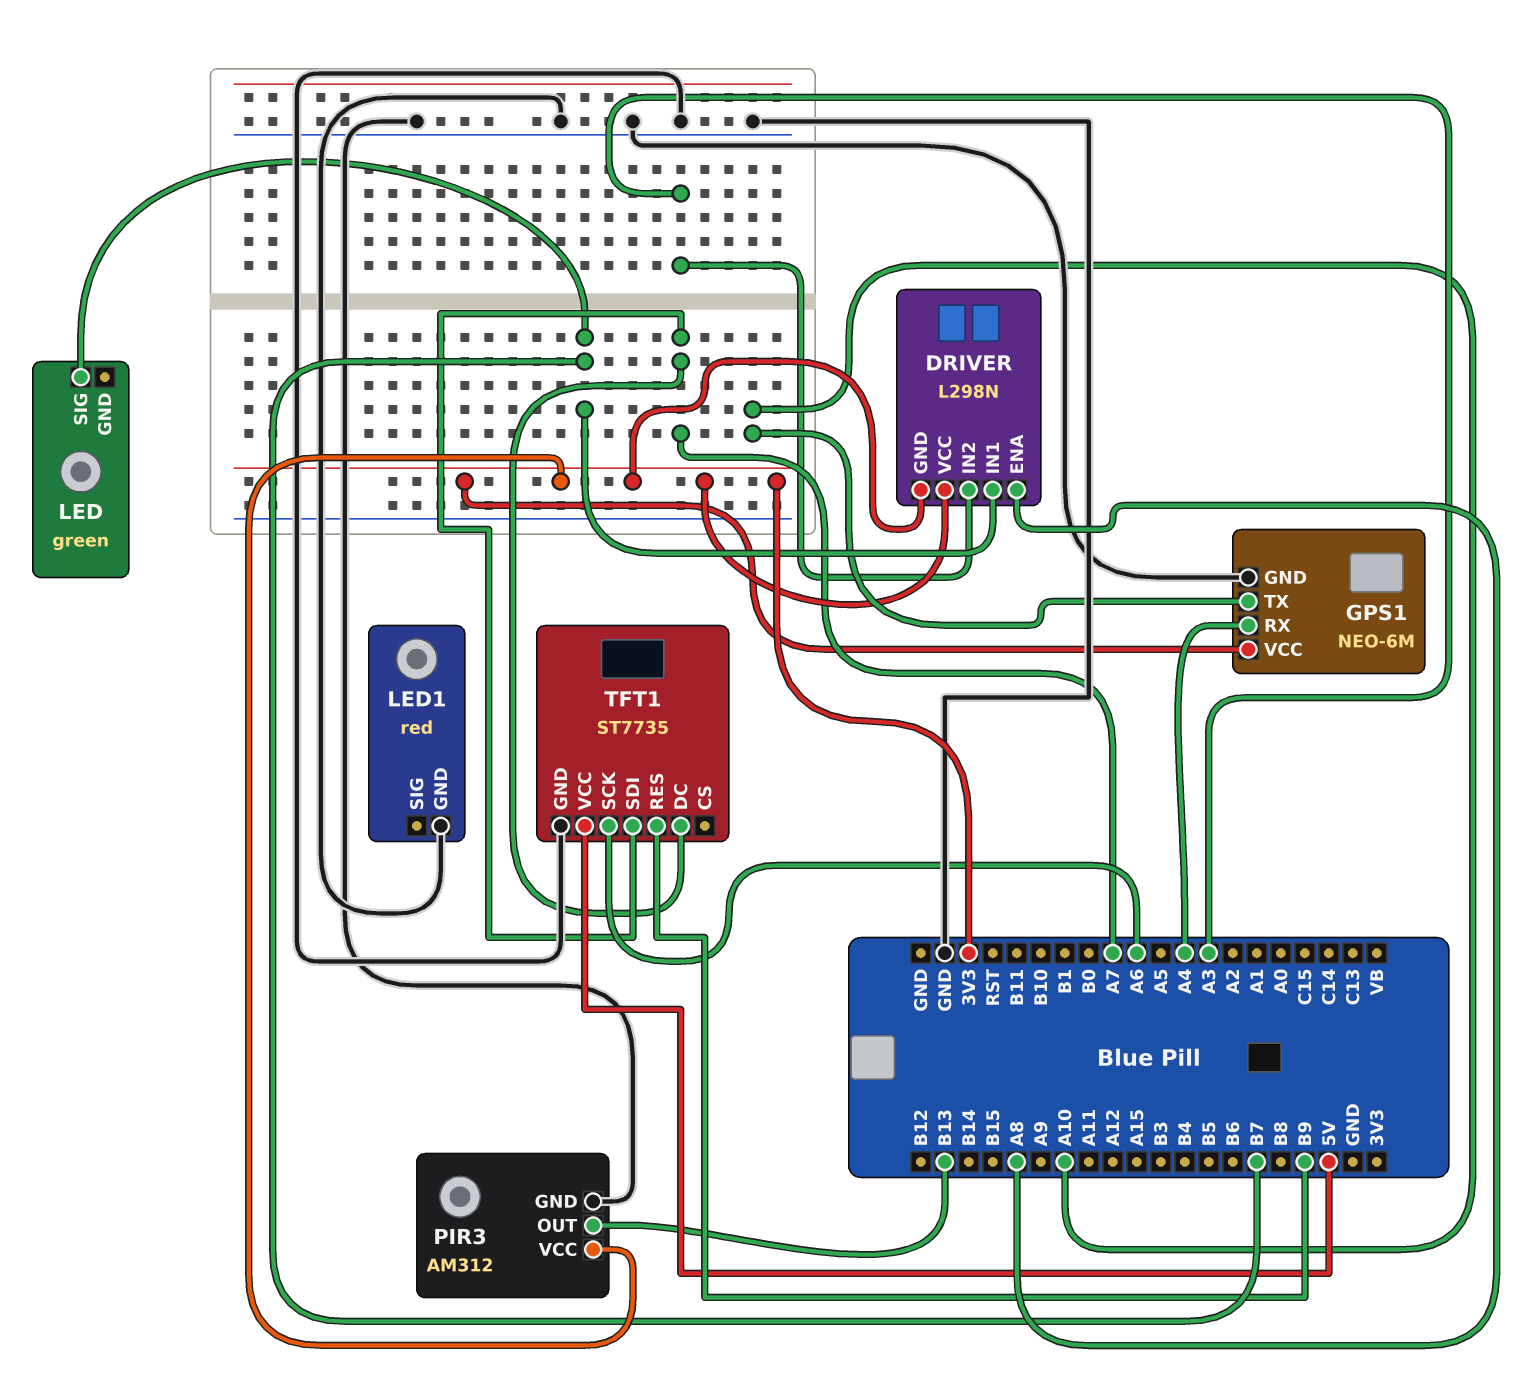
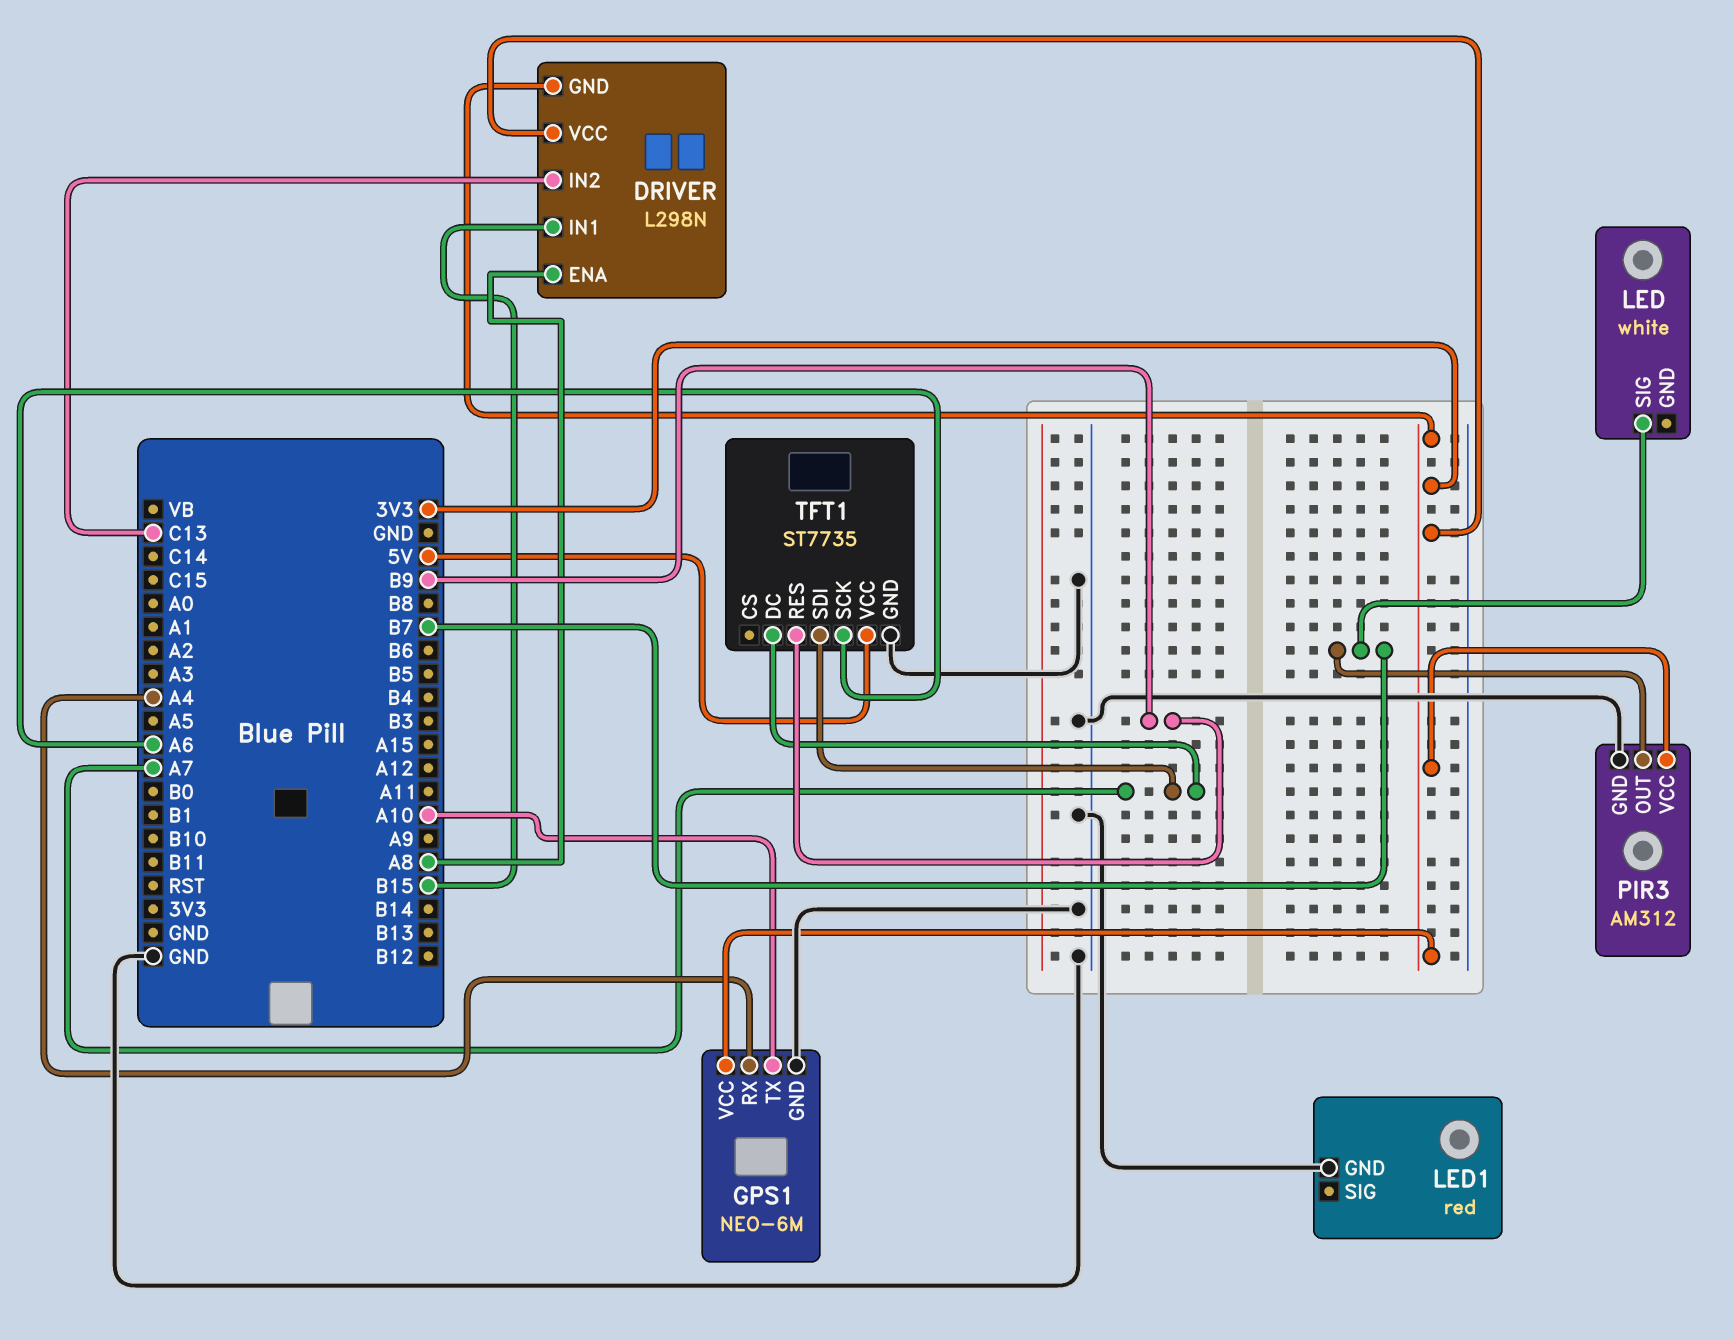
DRIVER pin IN1: B7 -> B15
DRIVER pin IN2: A3 -> C13
LED: green -> white
PIR3 pin OUT: B13 -> B7

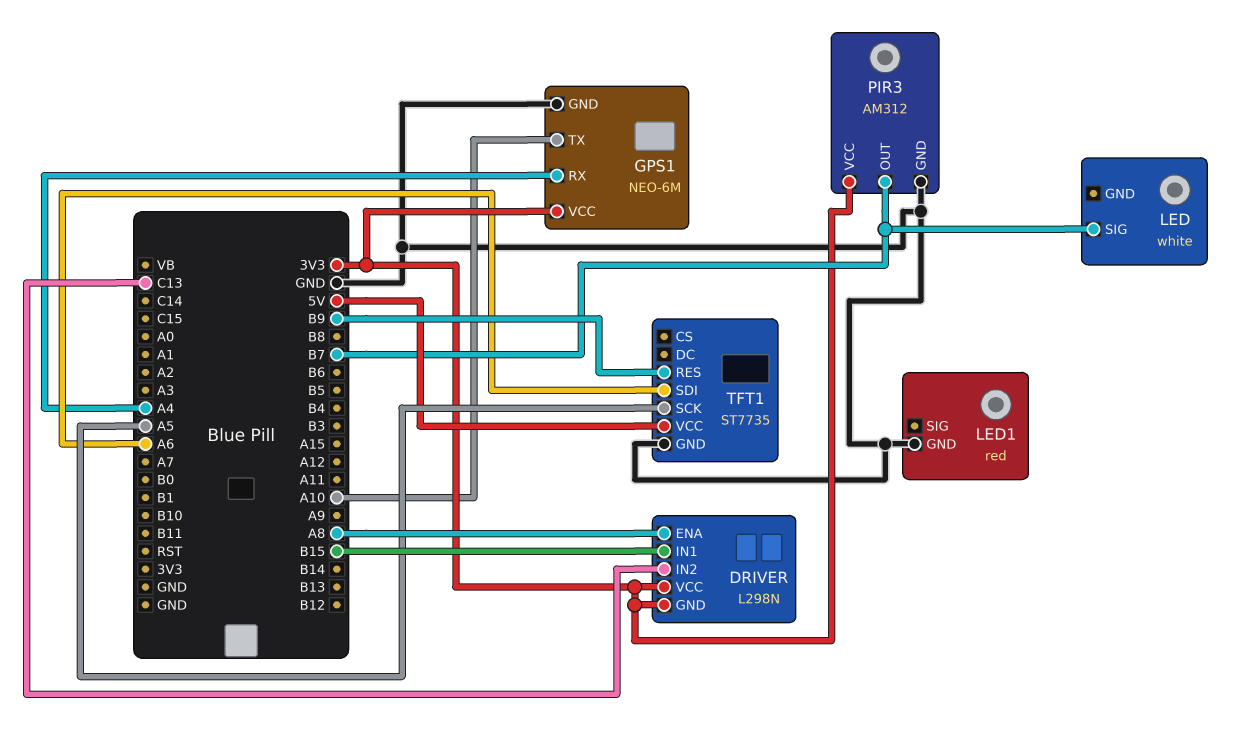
TFT1 pin DC: A7 -> none
TFT1 pin SCK: A6 -> A5
TFT1 pin SDI: A7 -> A6

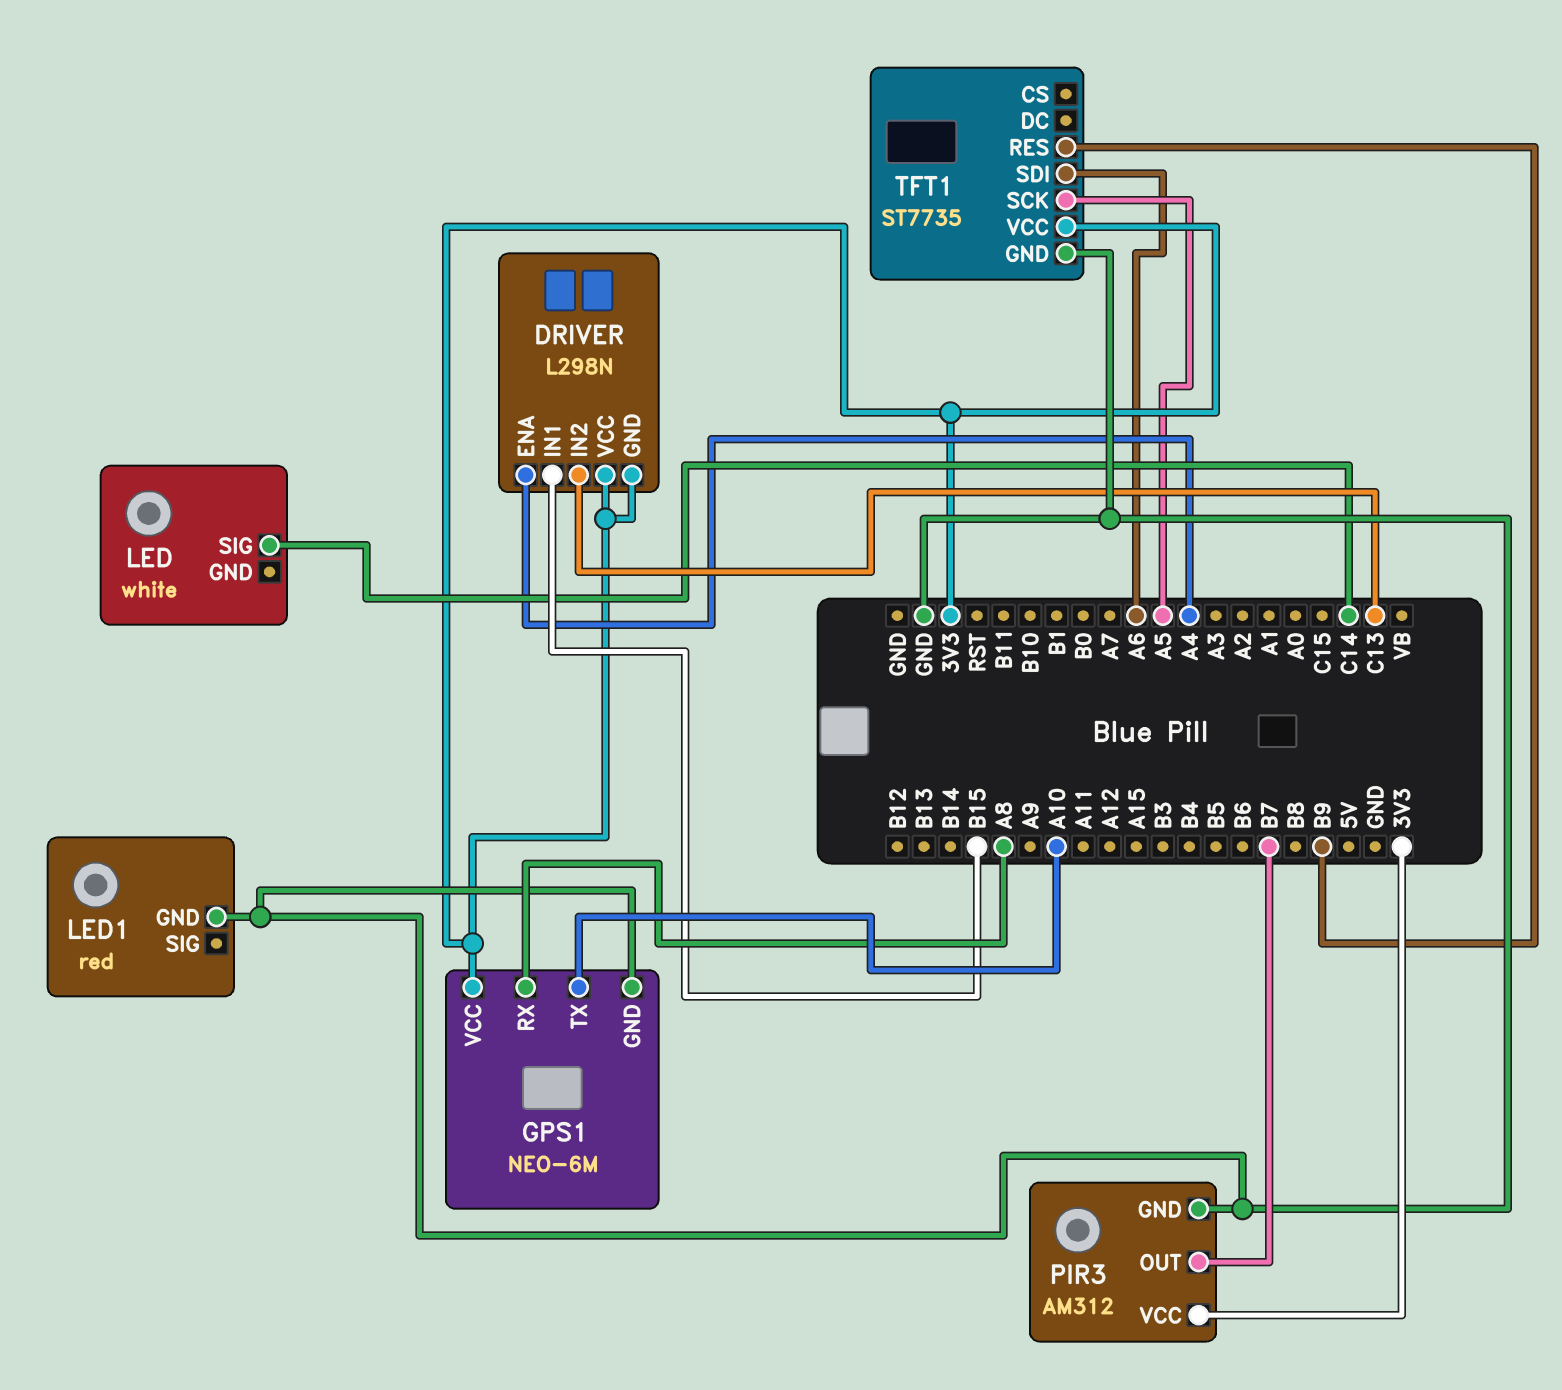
DRIVER pin ENA: A8 -> A4
GPS1 pin RX: A4 -> A8
LED pin SIG: B7 -> C14
TFT1 pin VCC: 5V -> 3V3

